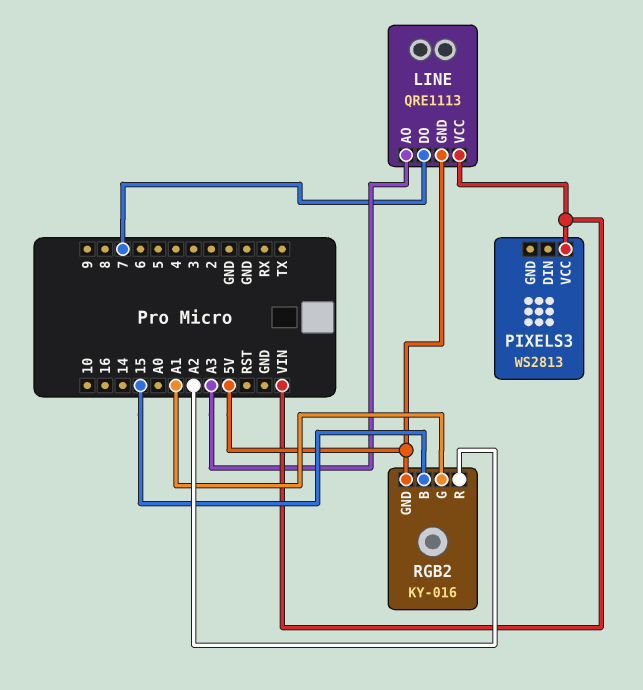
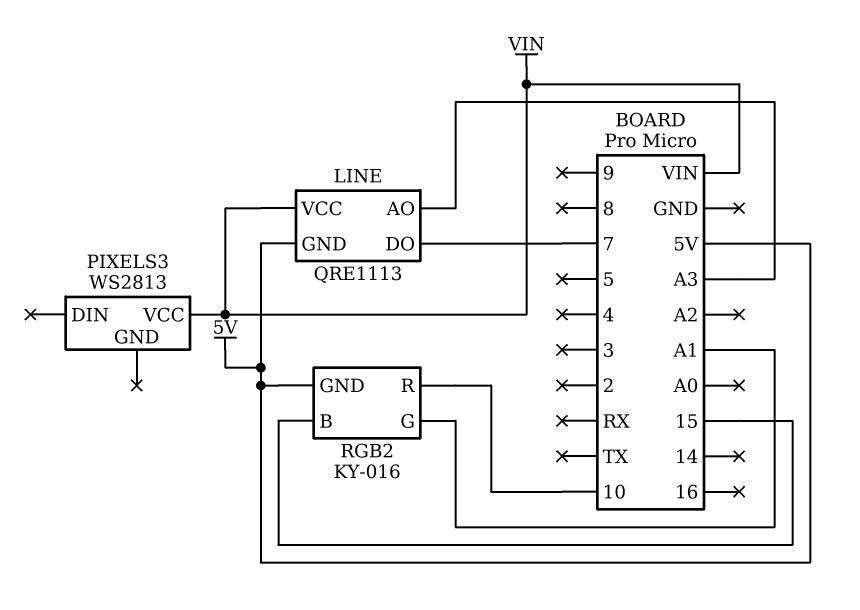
RGB2 pin R: A2 -> 10

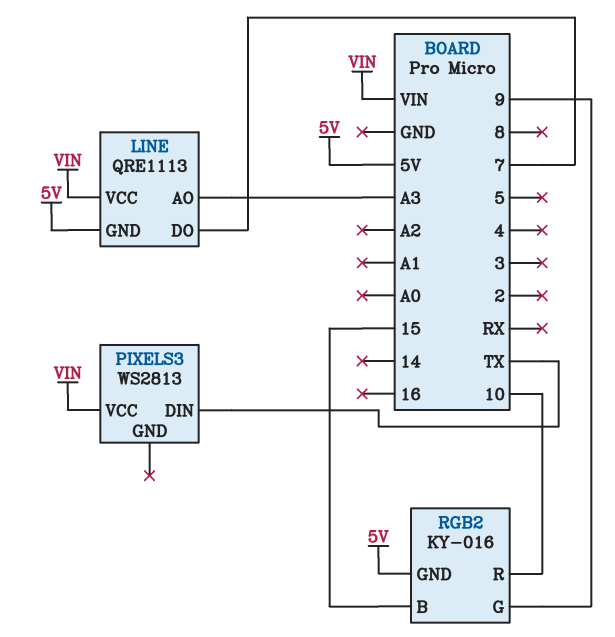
PIXELS3 pin DIN: none -> TX
RGB2 pin G: A1 -> 9

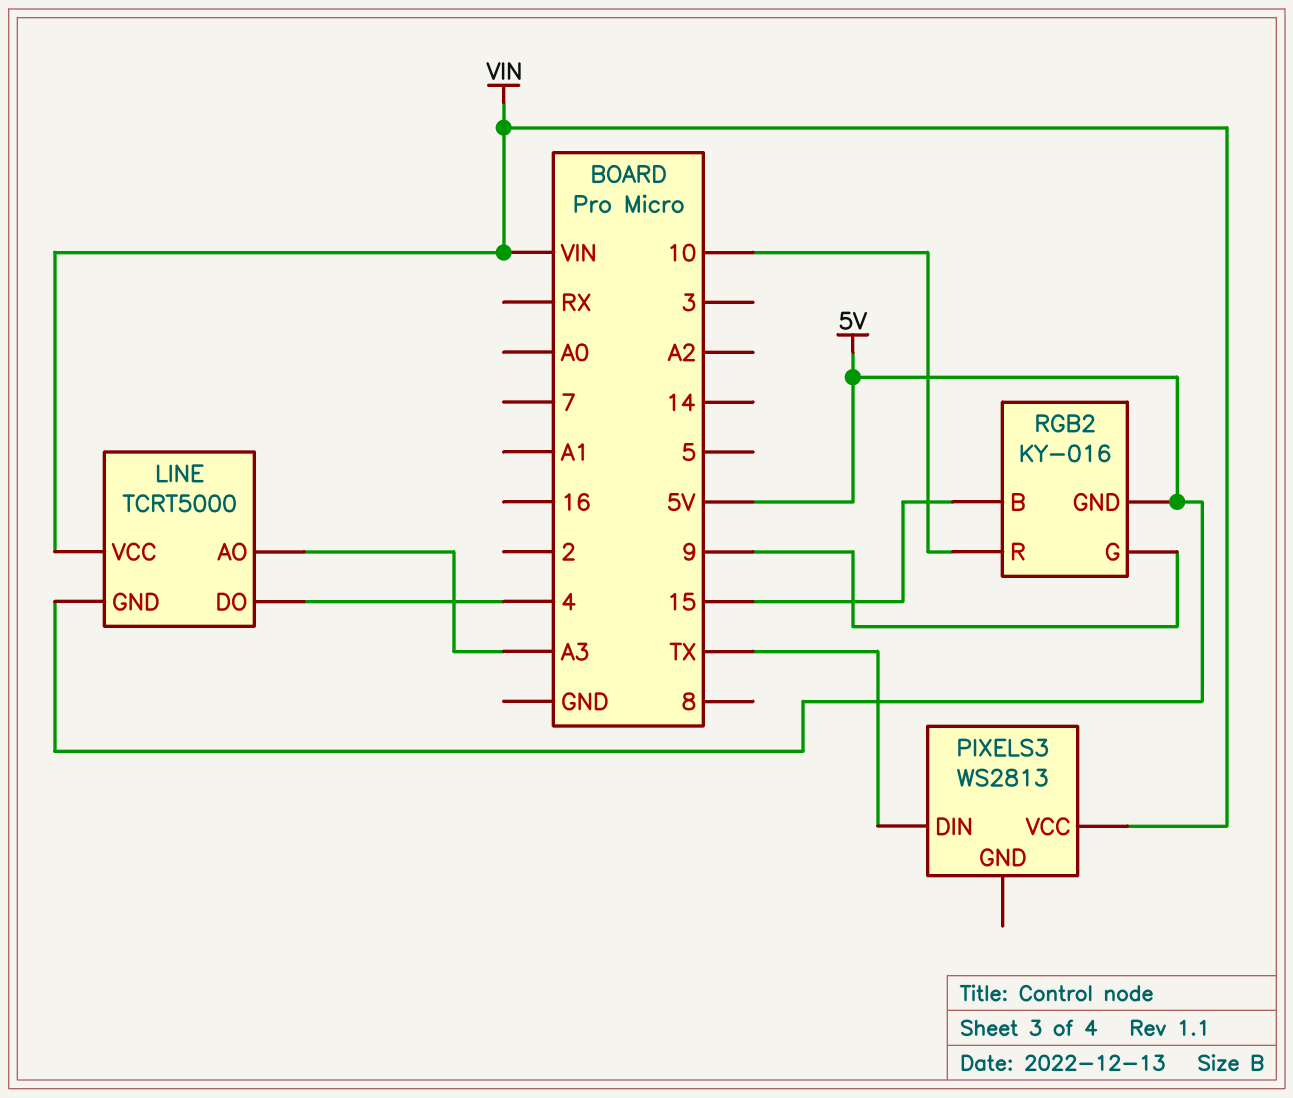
LINE: QRE1113 -> TCRT5000
LINE pin DO: 7 -> 4

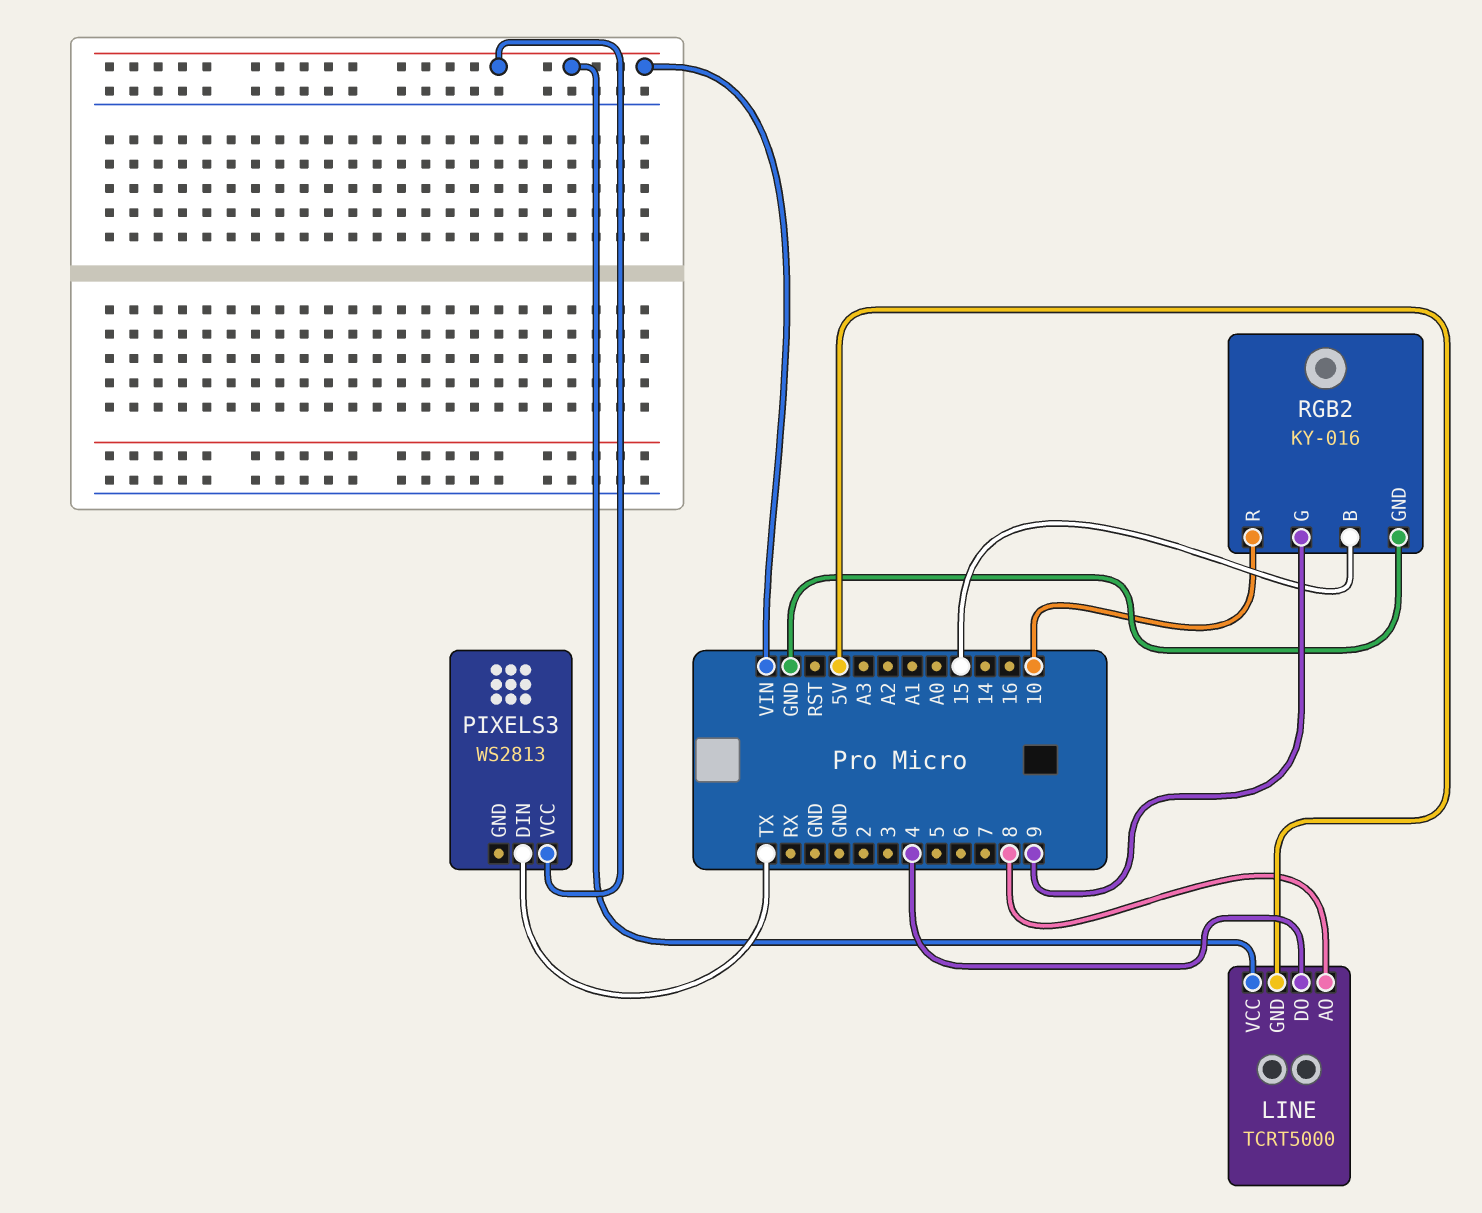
LINE pin AO: A3 -> 8
RGB2 pin GND: 5V -> GND

